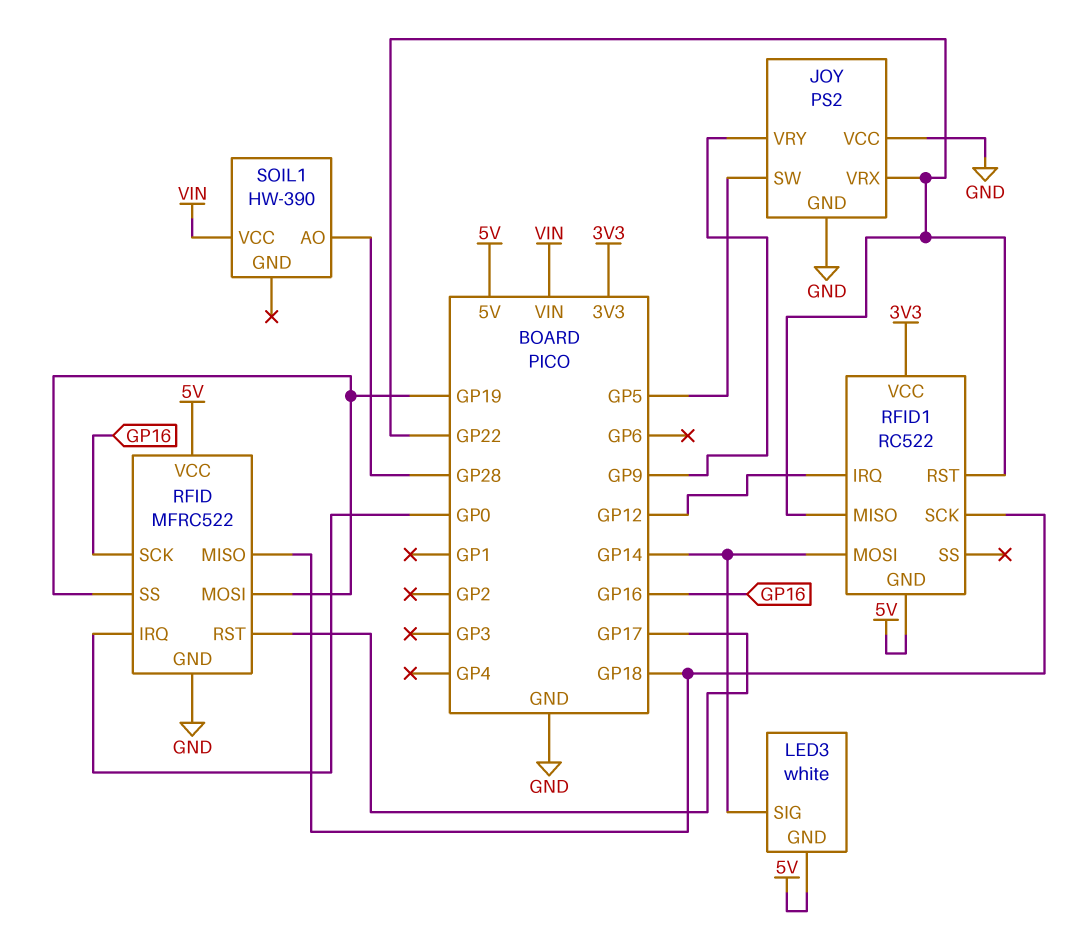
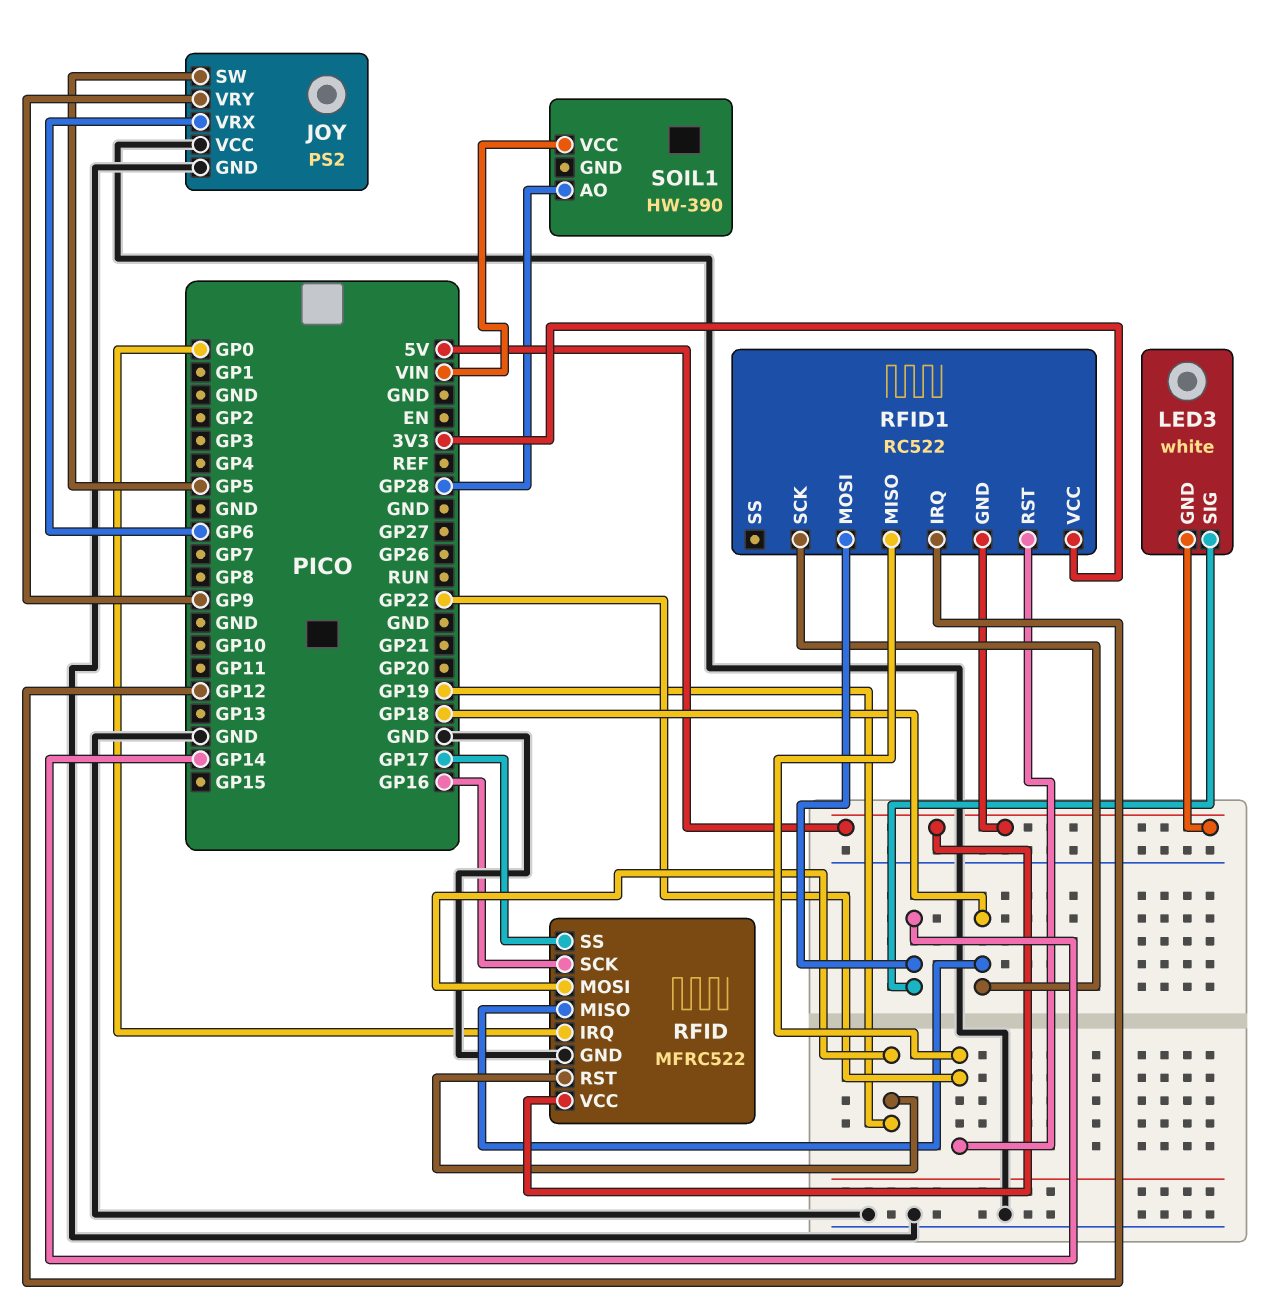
JOY pin VRX: GP22 -> GP6
RFID pin RST: GP17 -> GP19
RFID pin SS: GP19 -> GP17

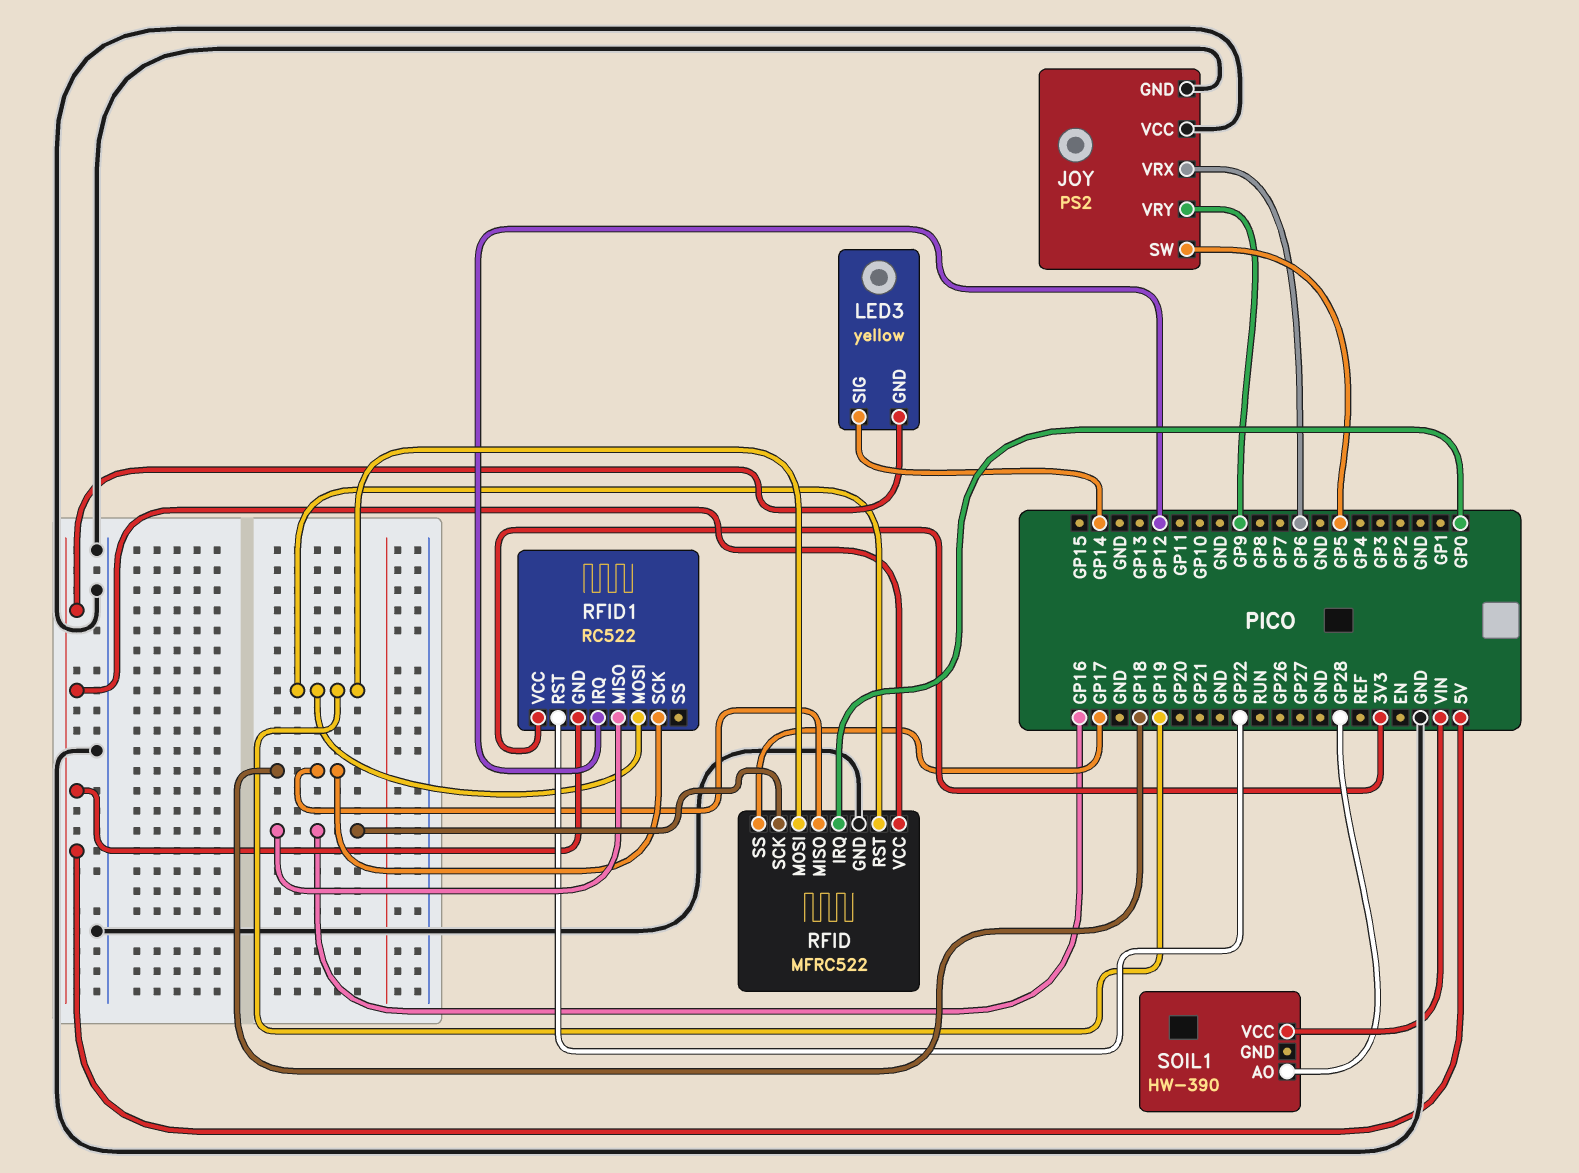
LED3: white -> yellow
RFID1 pin MISO: GP22 -> GP16
RFID1 pin MOSI: GP14 -> GP19

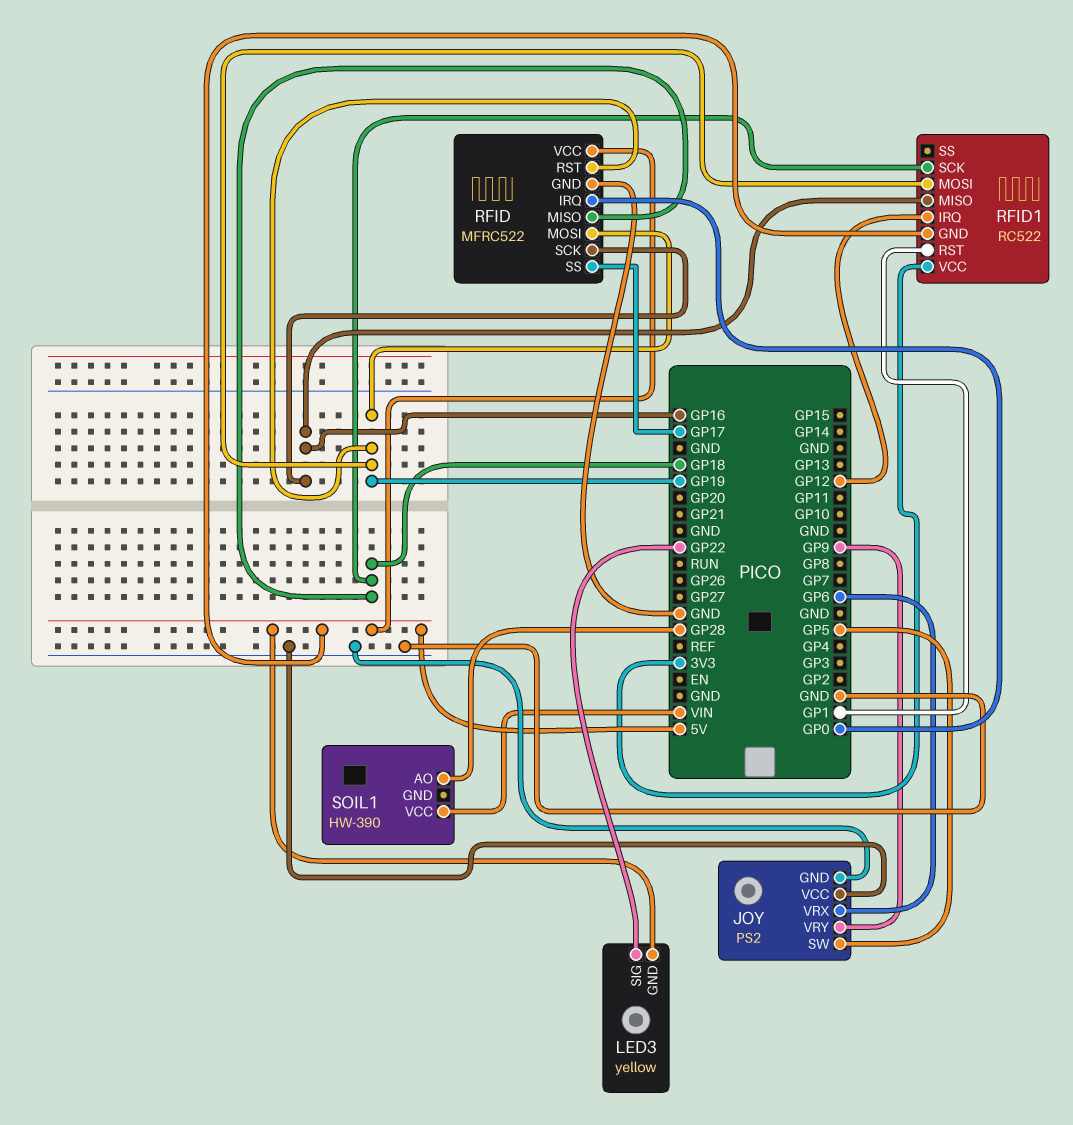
LED3 pin SIG: GP14 -> GP22
RFID1 pin RST: GP22 -> GP1

